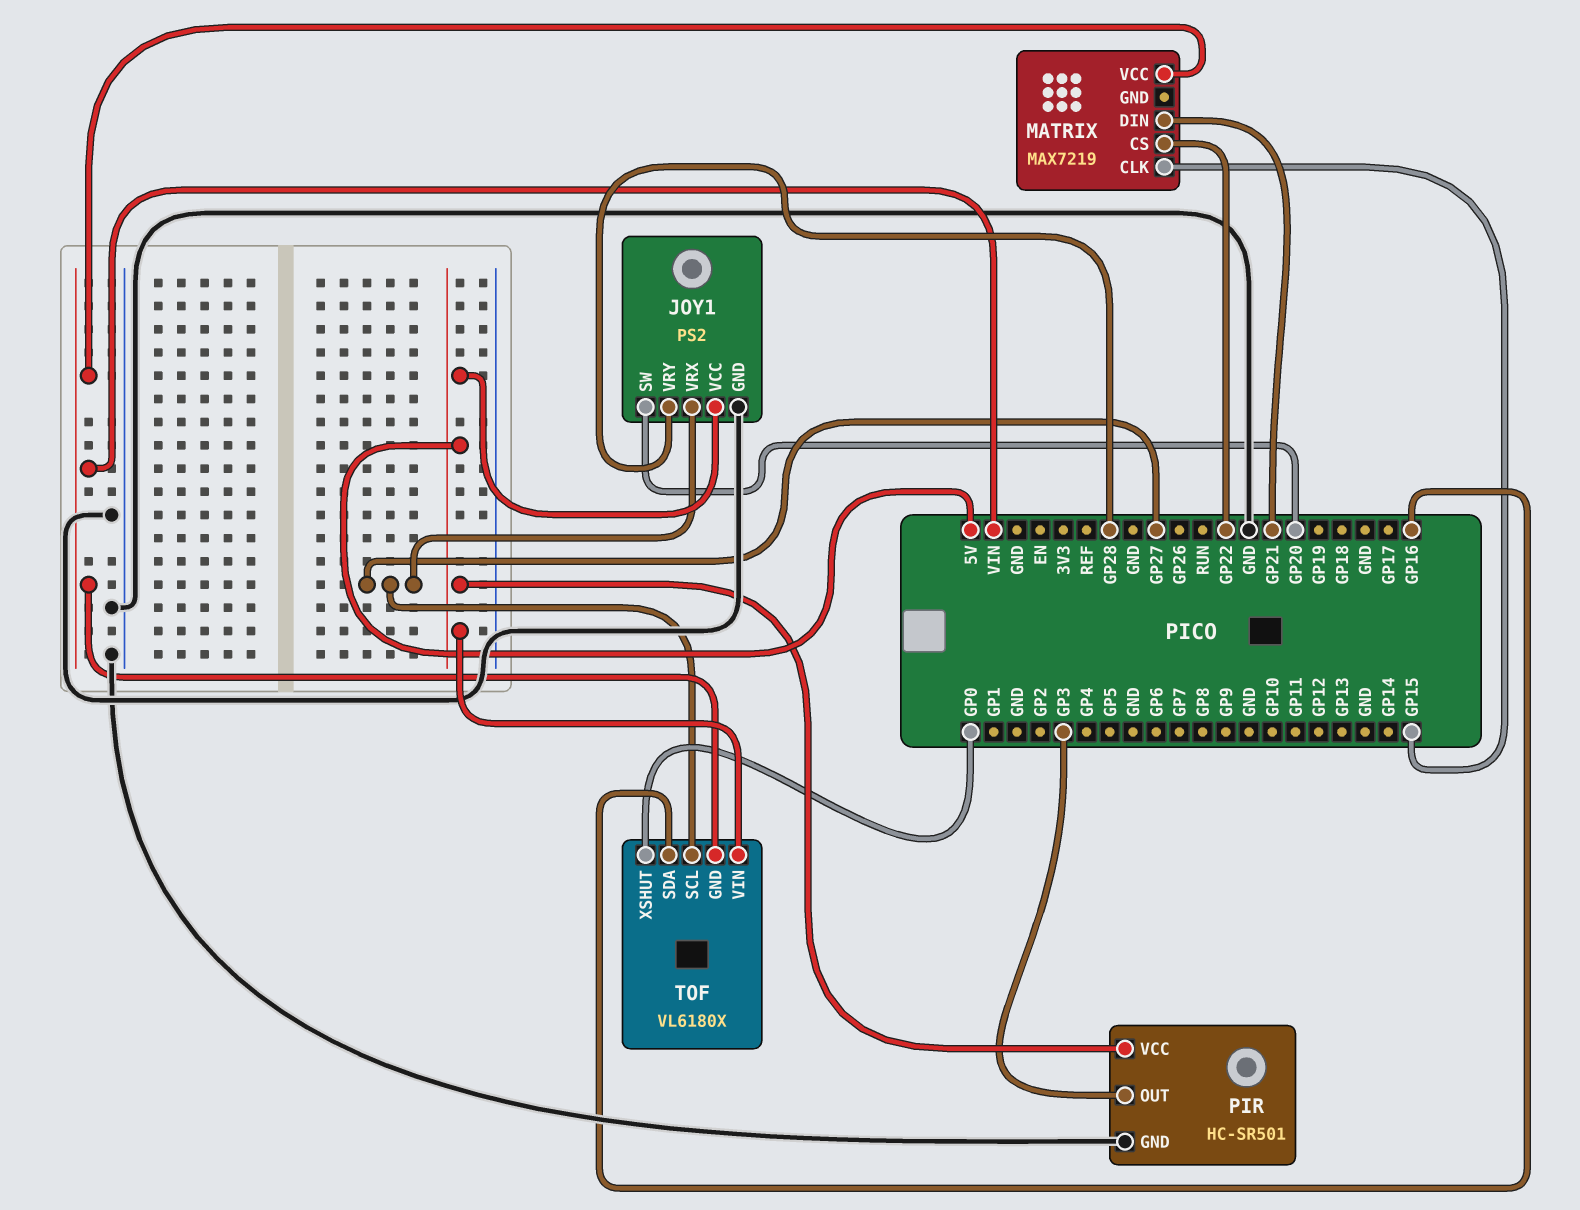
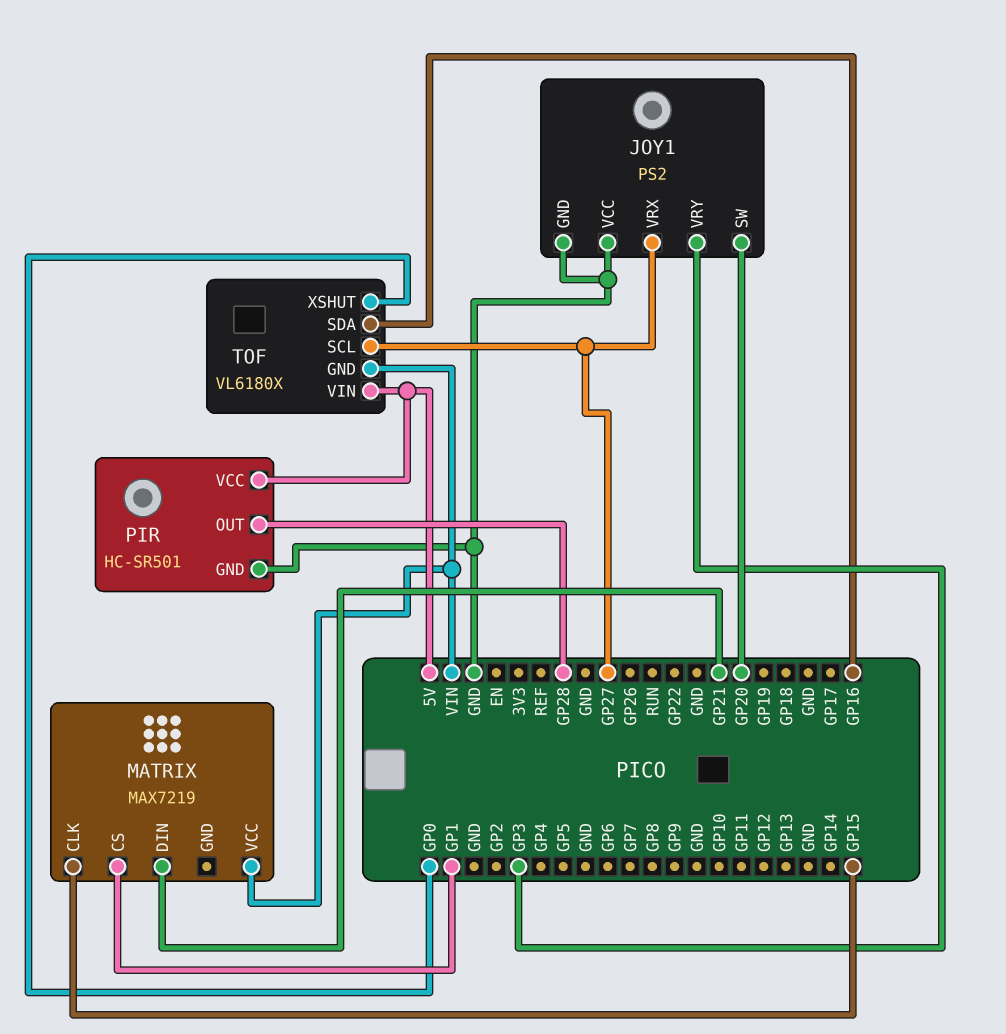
JOY1 pin VCC: 5V -> GND
JOY1 pin VRY: GP28 -> GP3
MATRIX pin CS: GP22 -> GP1
PIR pin OUT: GP3 -> GP28

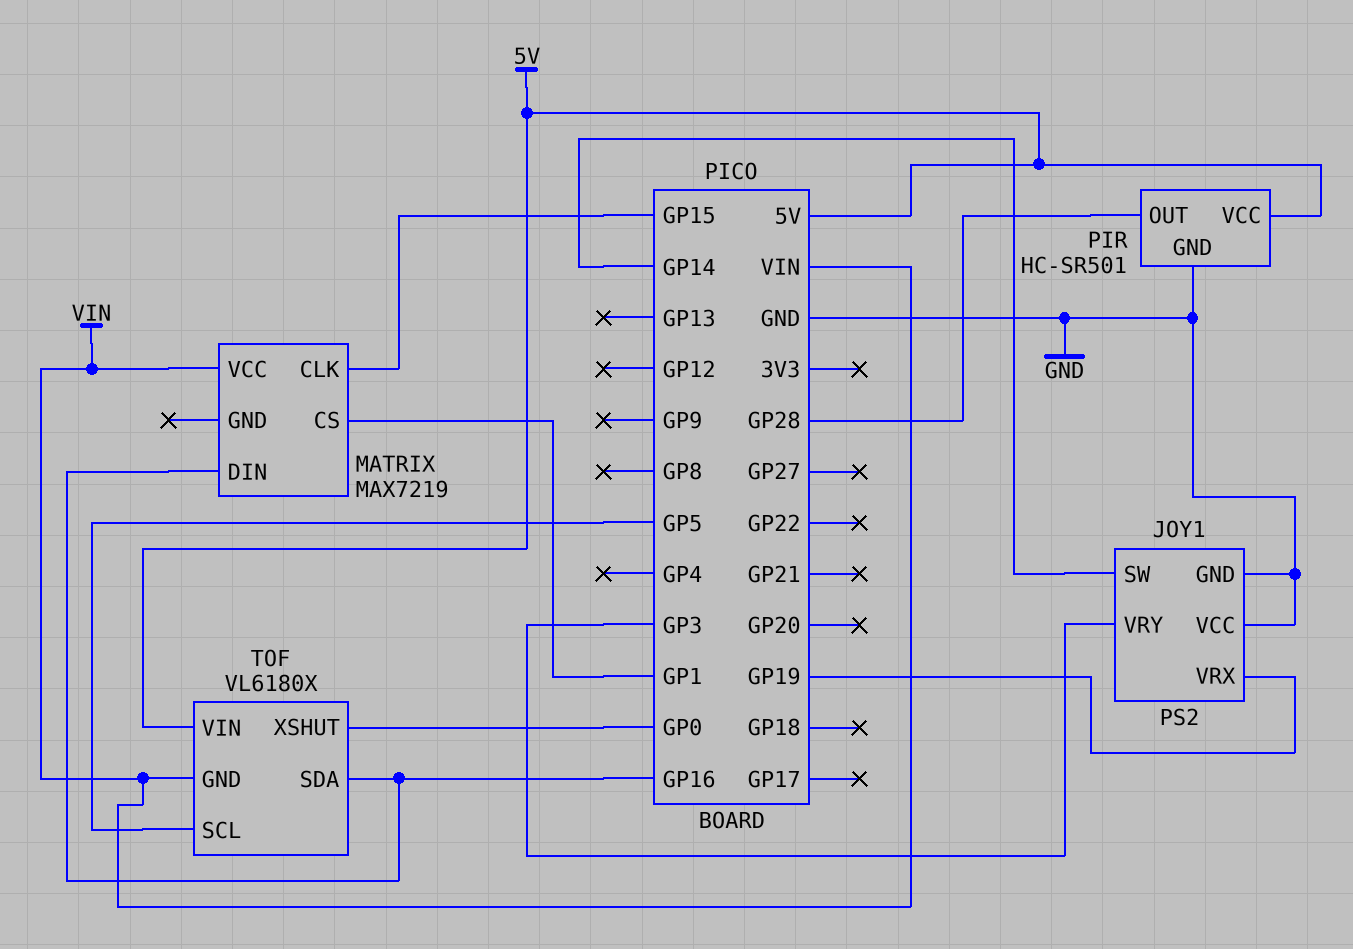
JOY1 pin SW: GP20 -> GP14
JOY1 pin VRX: GP27 -> GP19
MATRIX pin DIN: GP21 -> GP16
TOF pin SCL: GP27 -> GP5

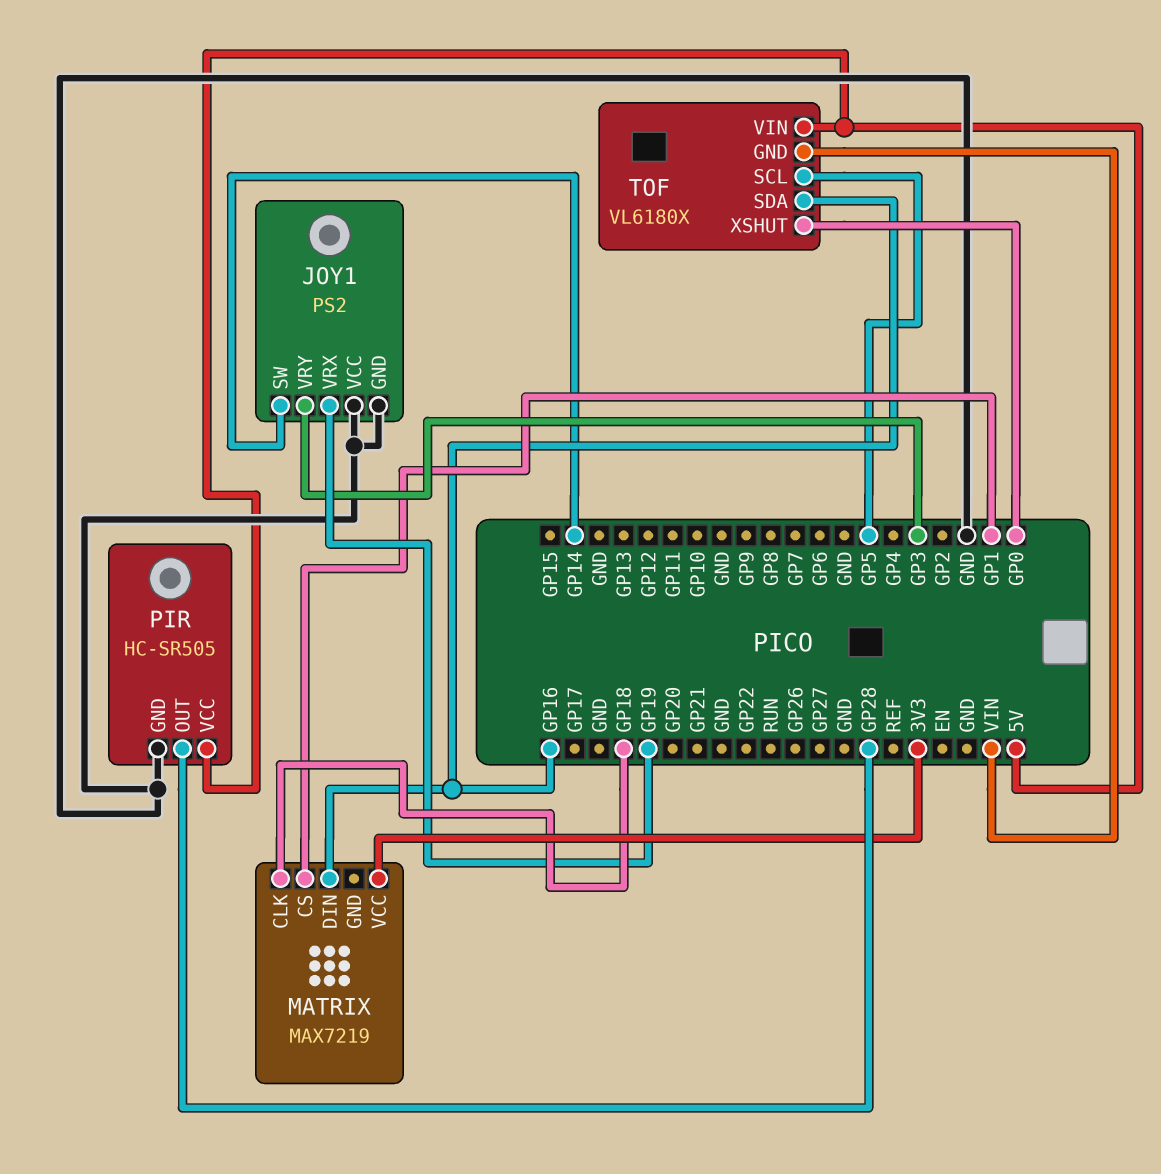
MATRIX pin CLK: GP15 -> GP18
MATRIX pin VCC: VIN -> 3V3
PIR: HC-SR501 -> HC-SR505

